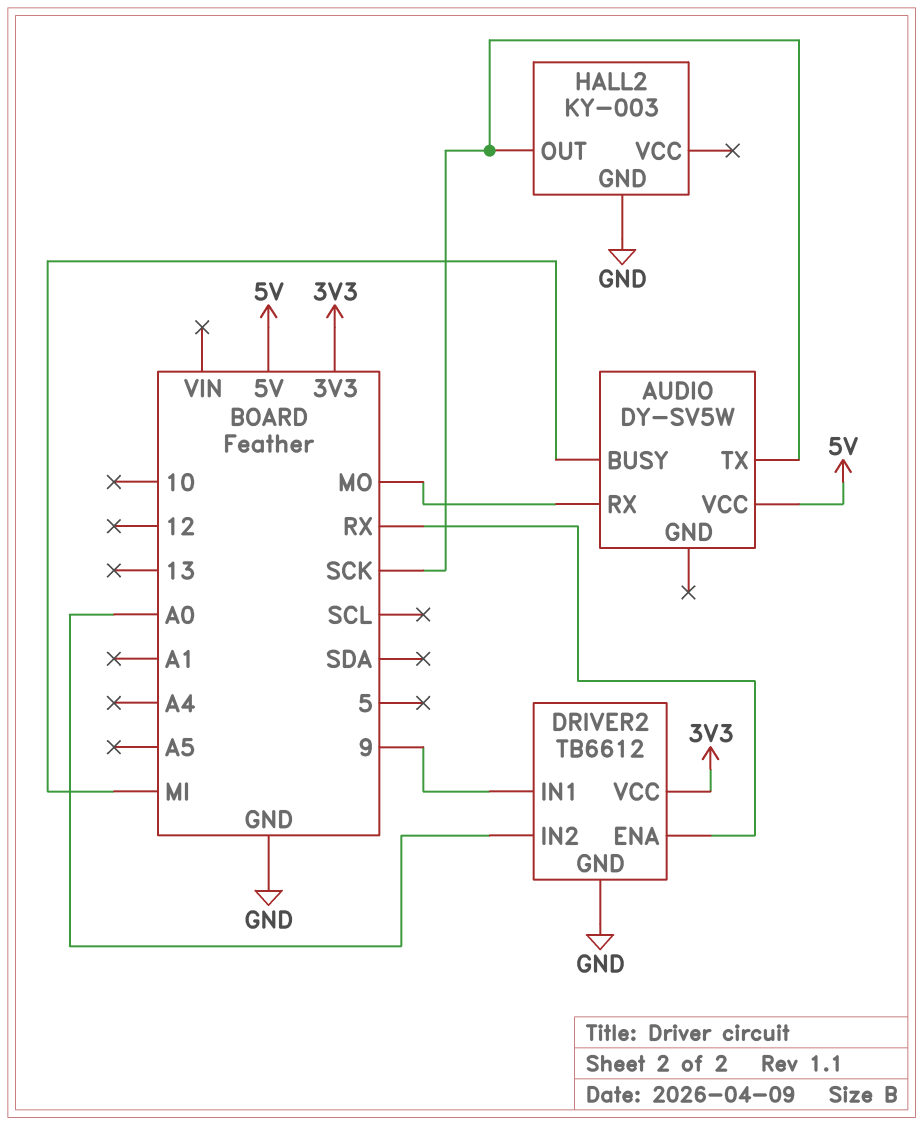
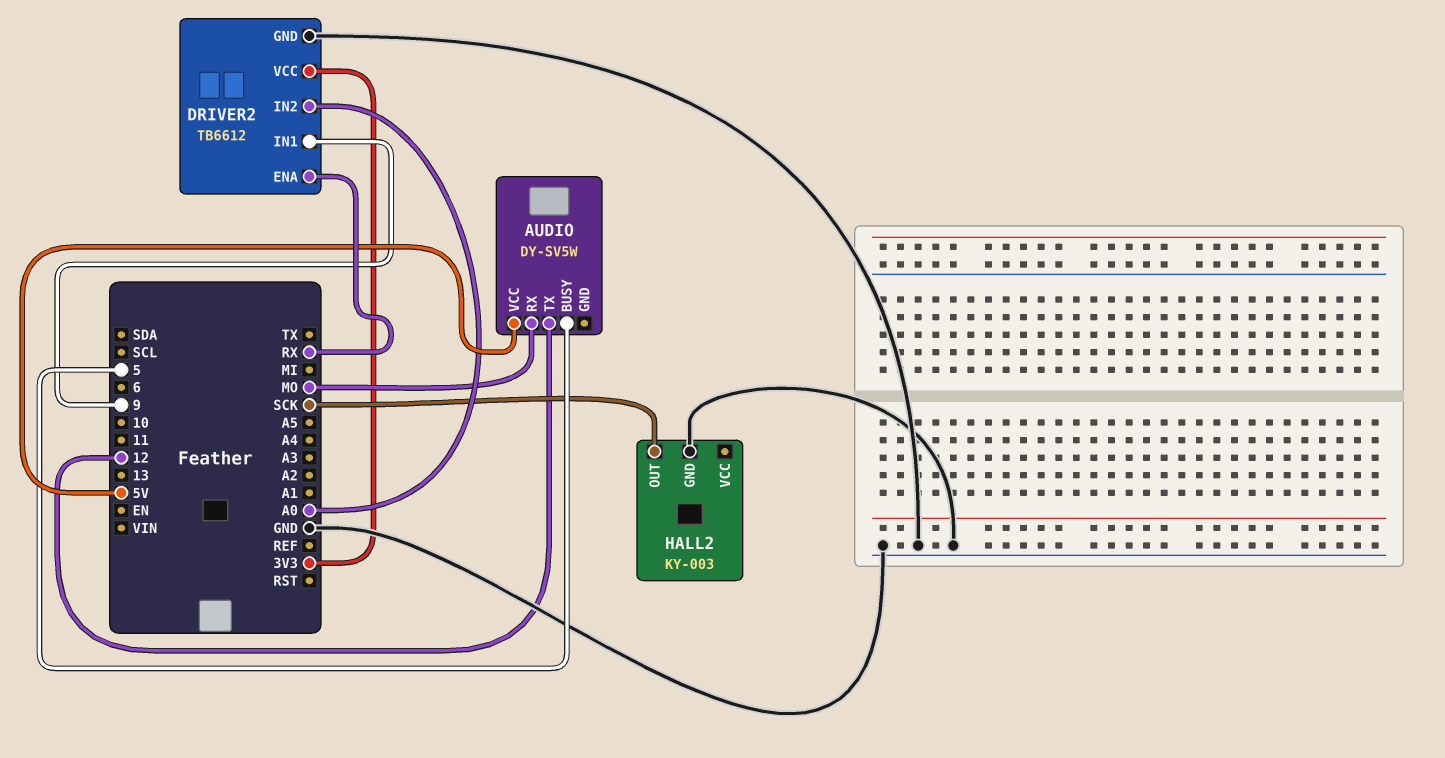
AUDIO pin BUSY: MI -> 5
AUDIO pin TX: SCK -> 12

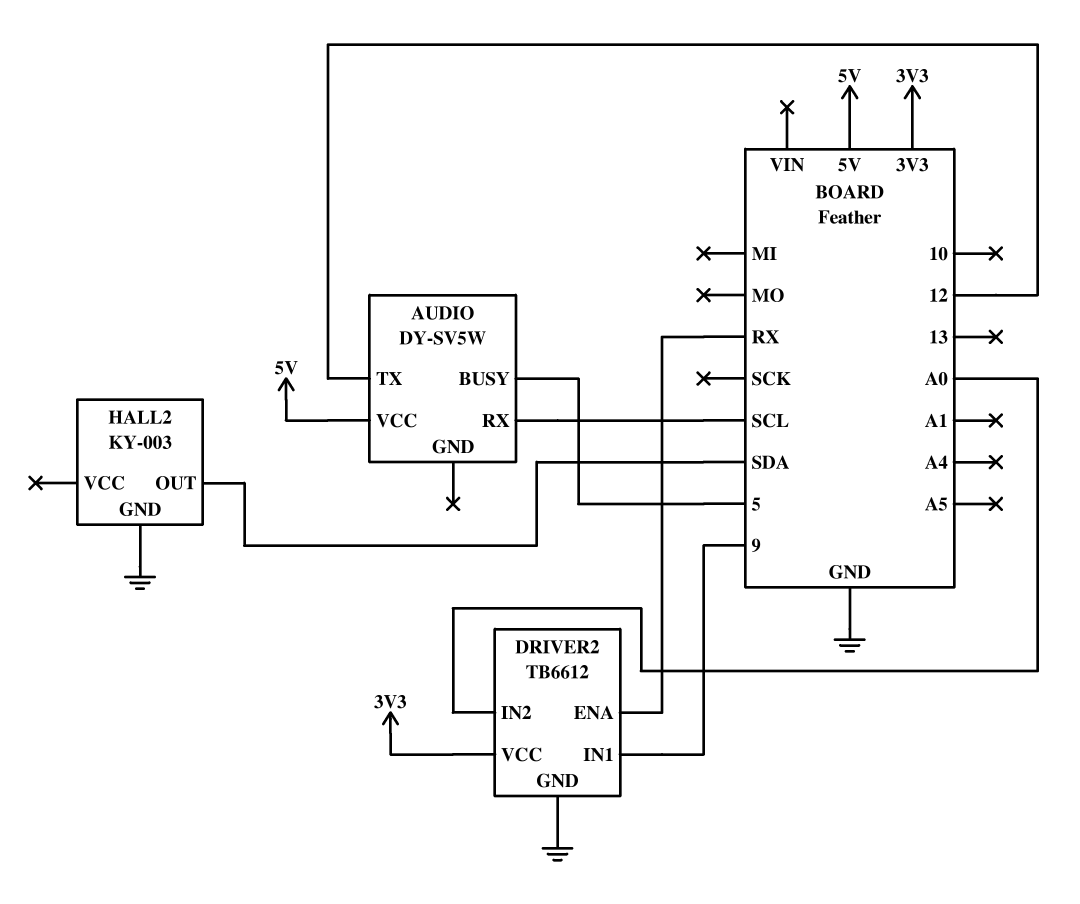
AUDIO pin RX: MO -> SCL
HALL2 pin OUT: SCK -> SDA

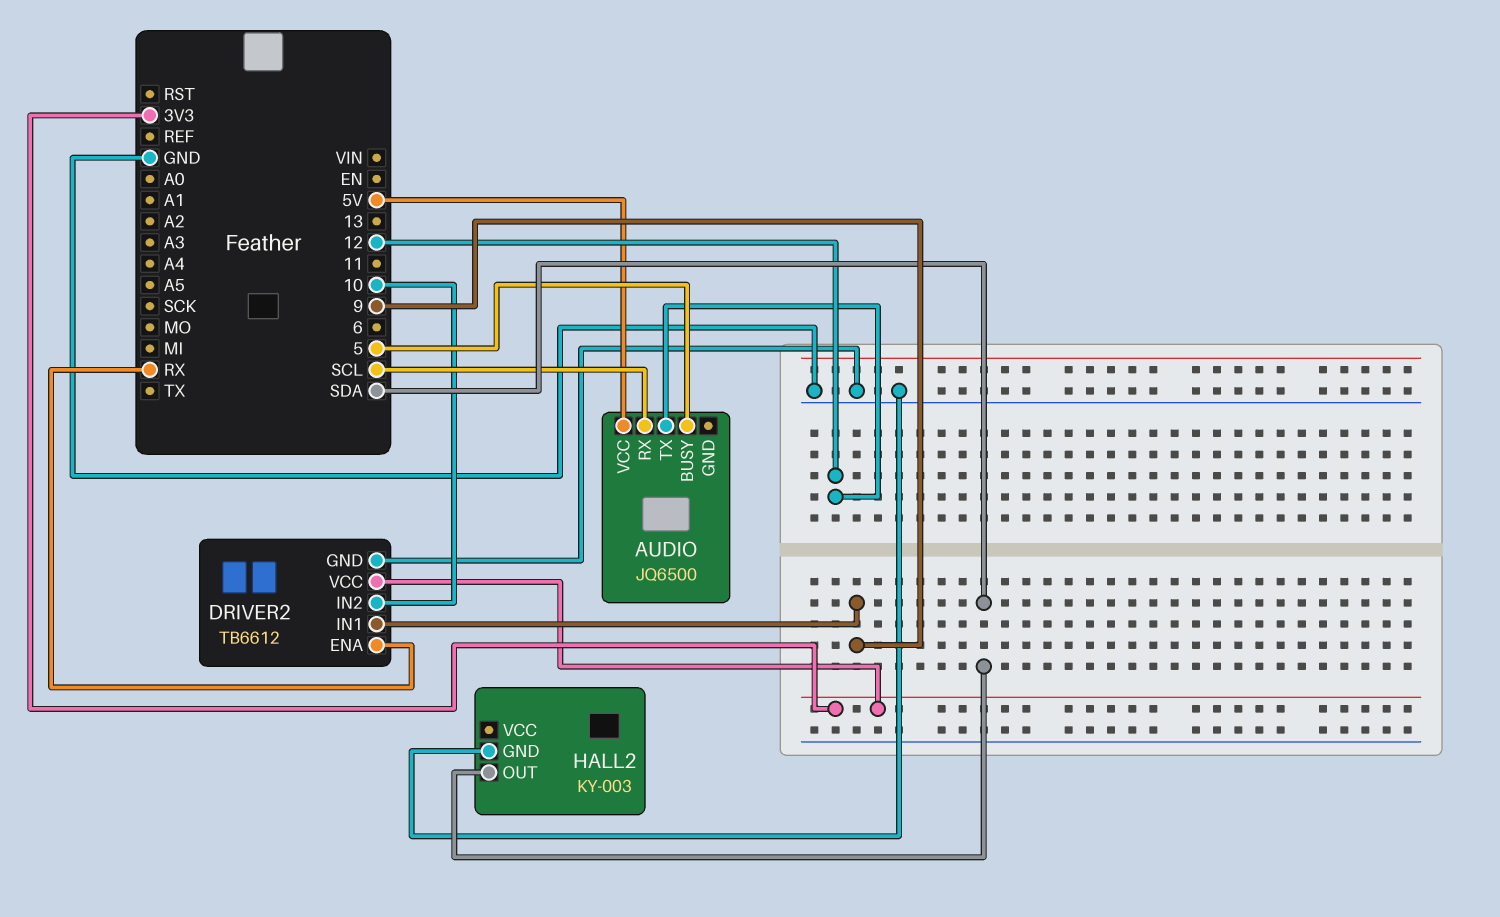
AUDIO: DY-SV5W -> JQ6500
DRIVER2 pin IN2: A0 -> 10

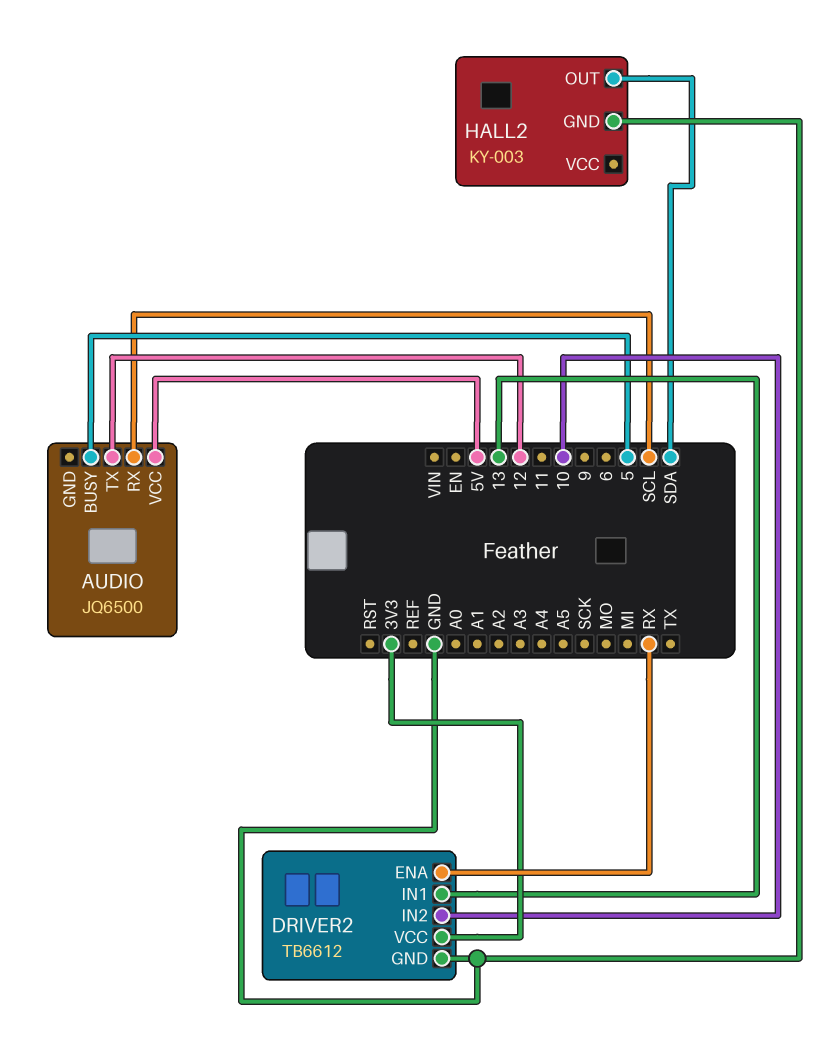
DRIVER2 pin IN1: 9 -> 13

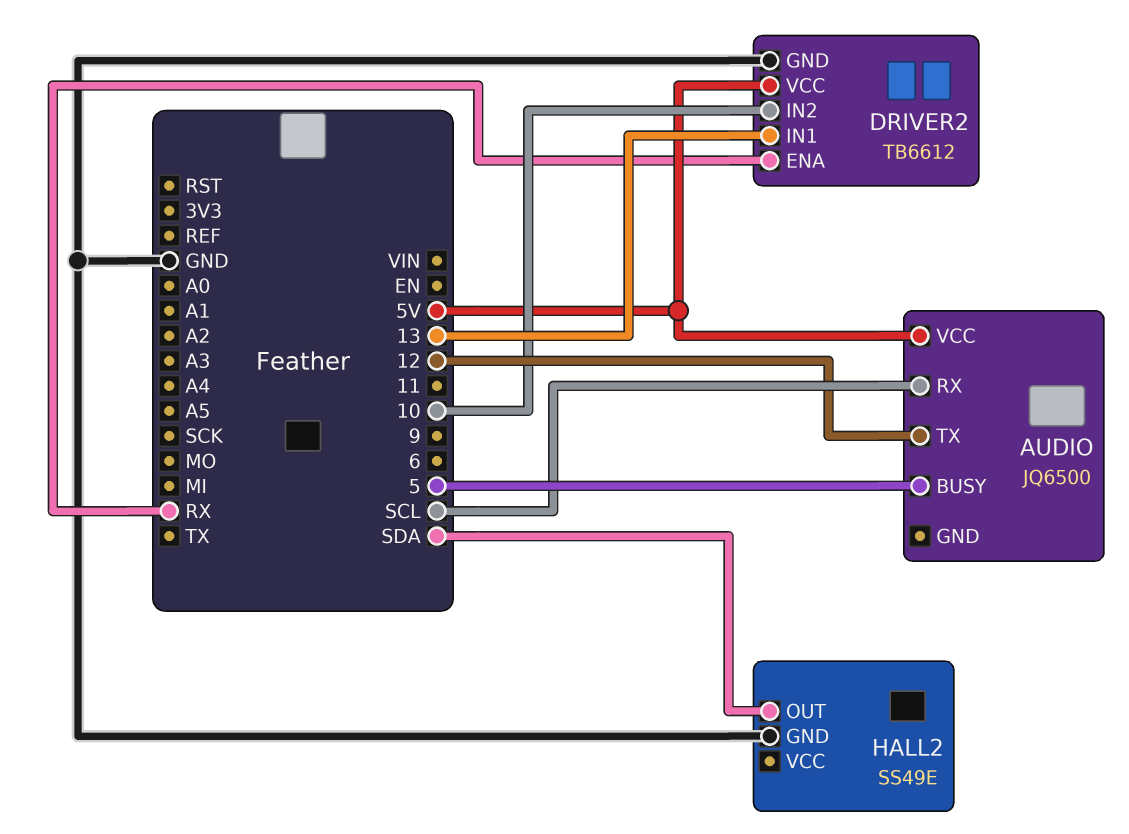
DRIVER2 pin VCC: 3V3 -> 5V
HALL2: KY-003 -> SS49E

